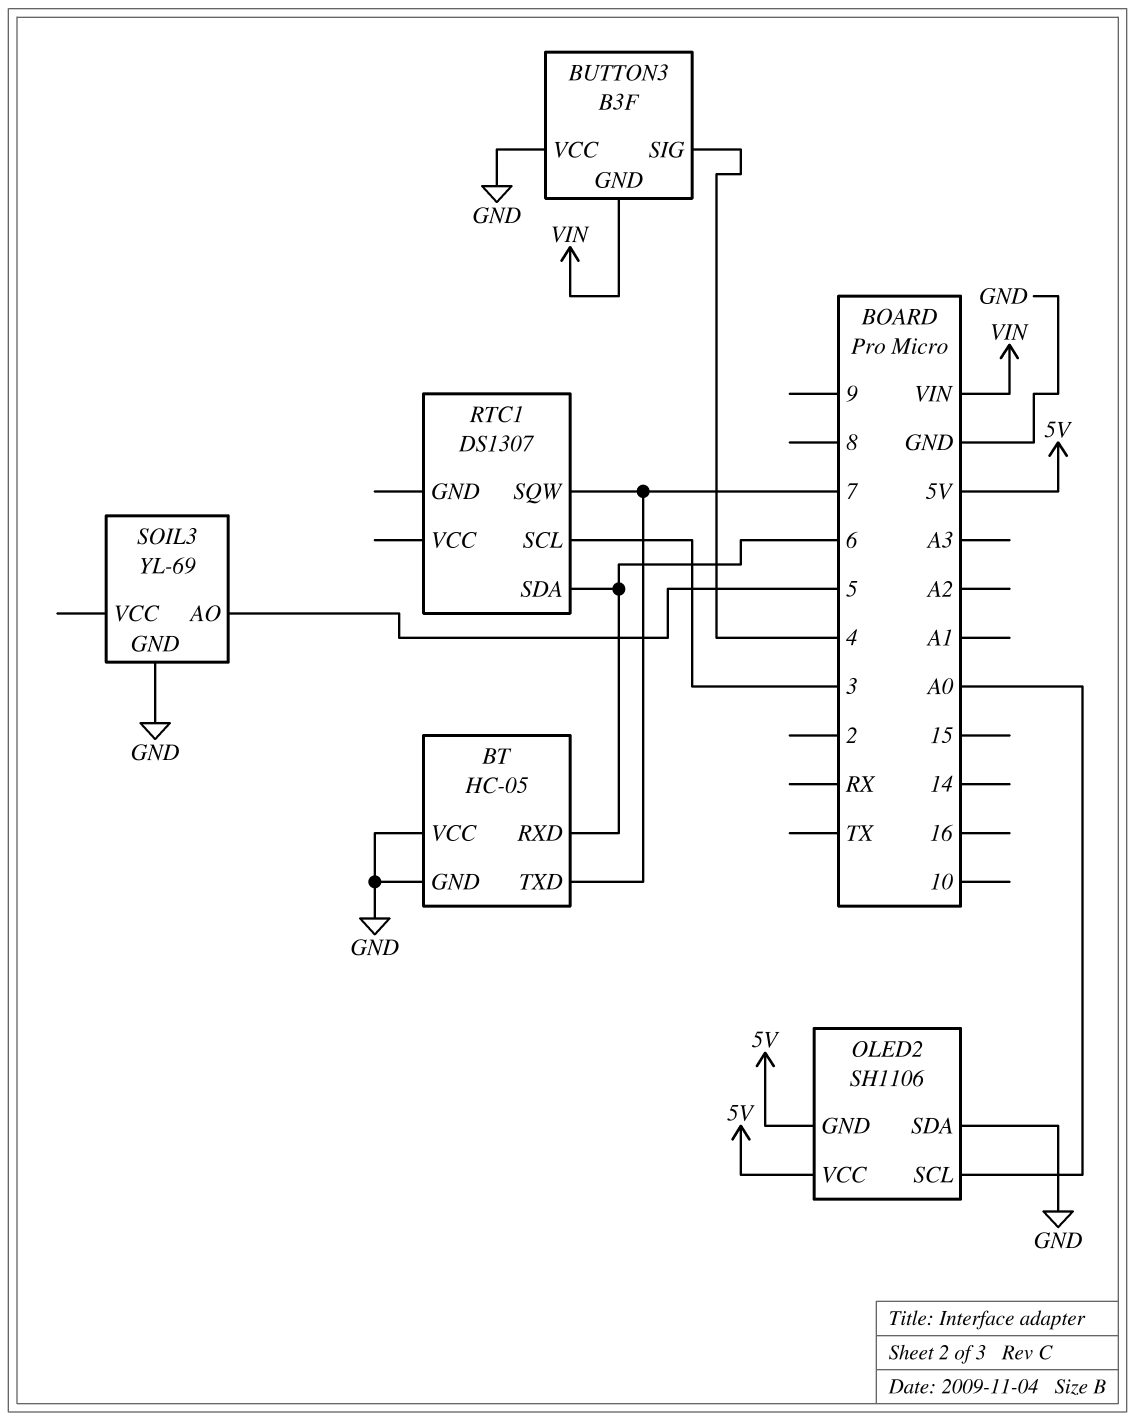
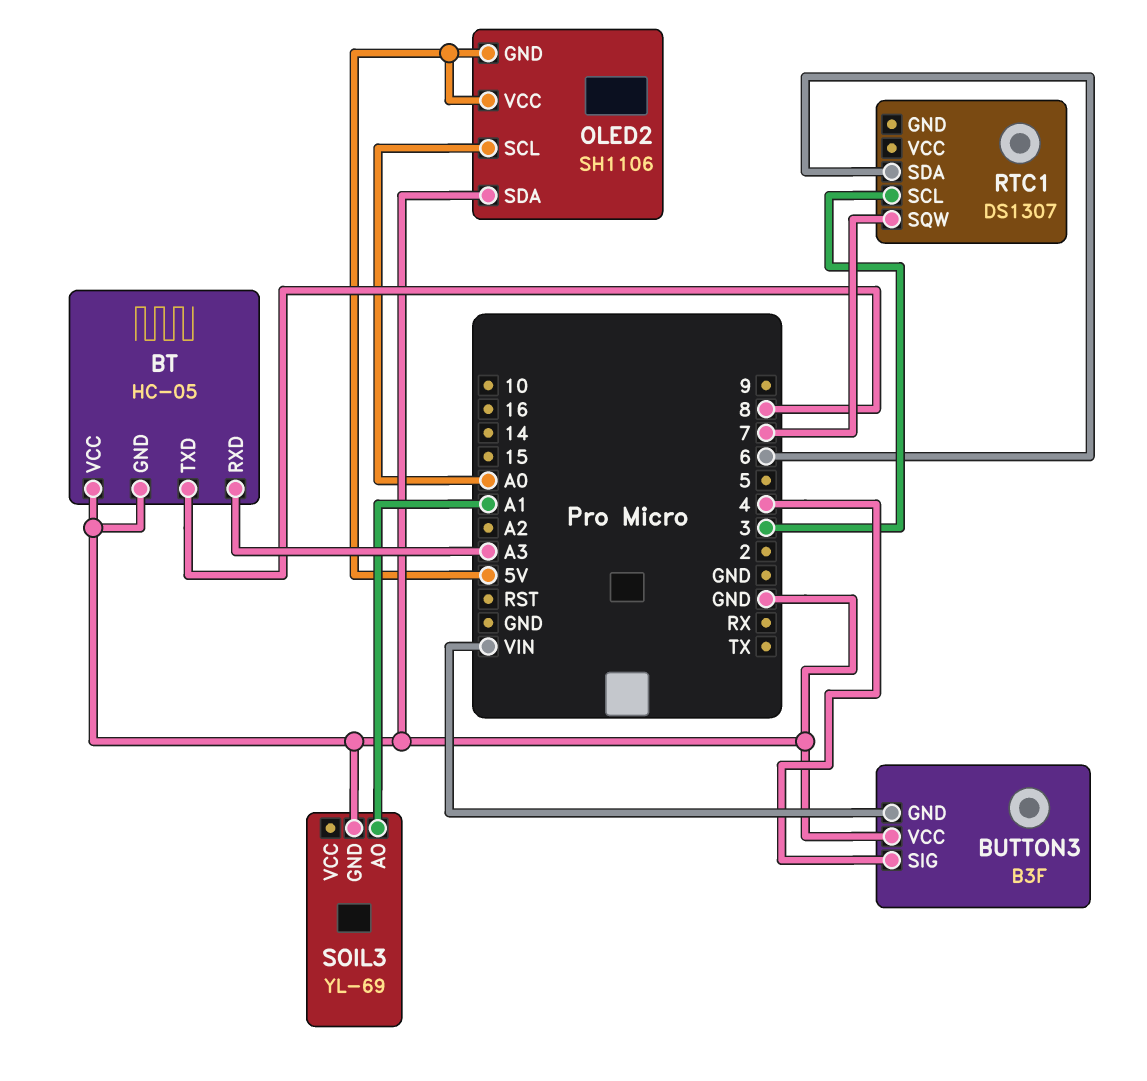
BT pin RXD: 6 -> A3
BT pin TXD: 7 -> 8
SOIL3 pin AO: 5 -> A1

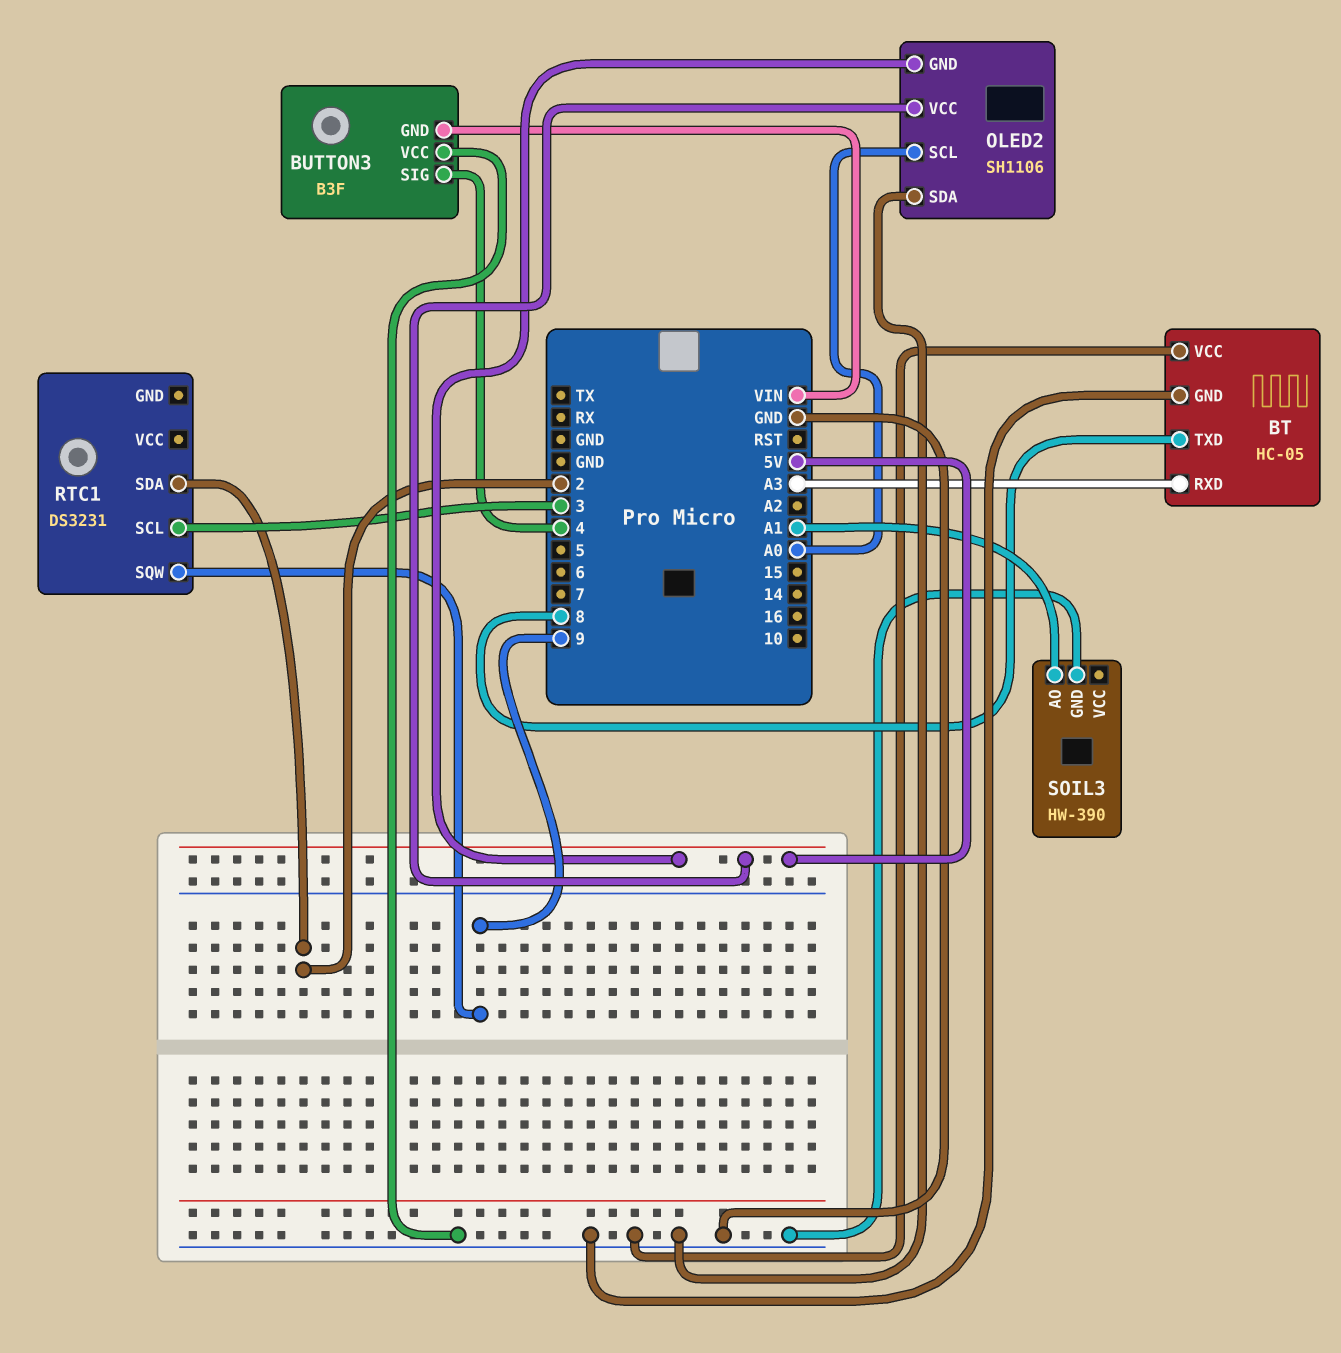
RTC1: DS1307 -> DS3231
RTC1 pin SDA: 6 -> 2
RTC1 pin SQW: 7 -> 9
SOIL3: YL-69 -> HW-390

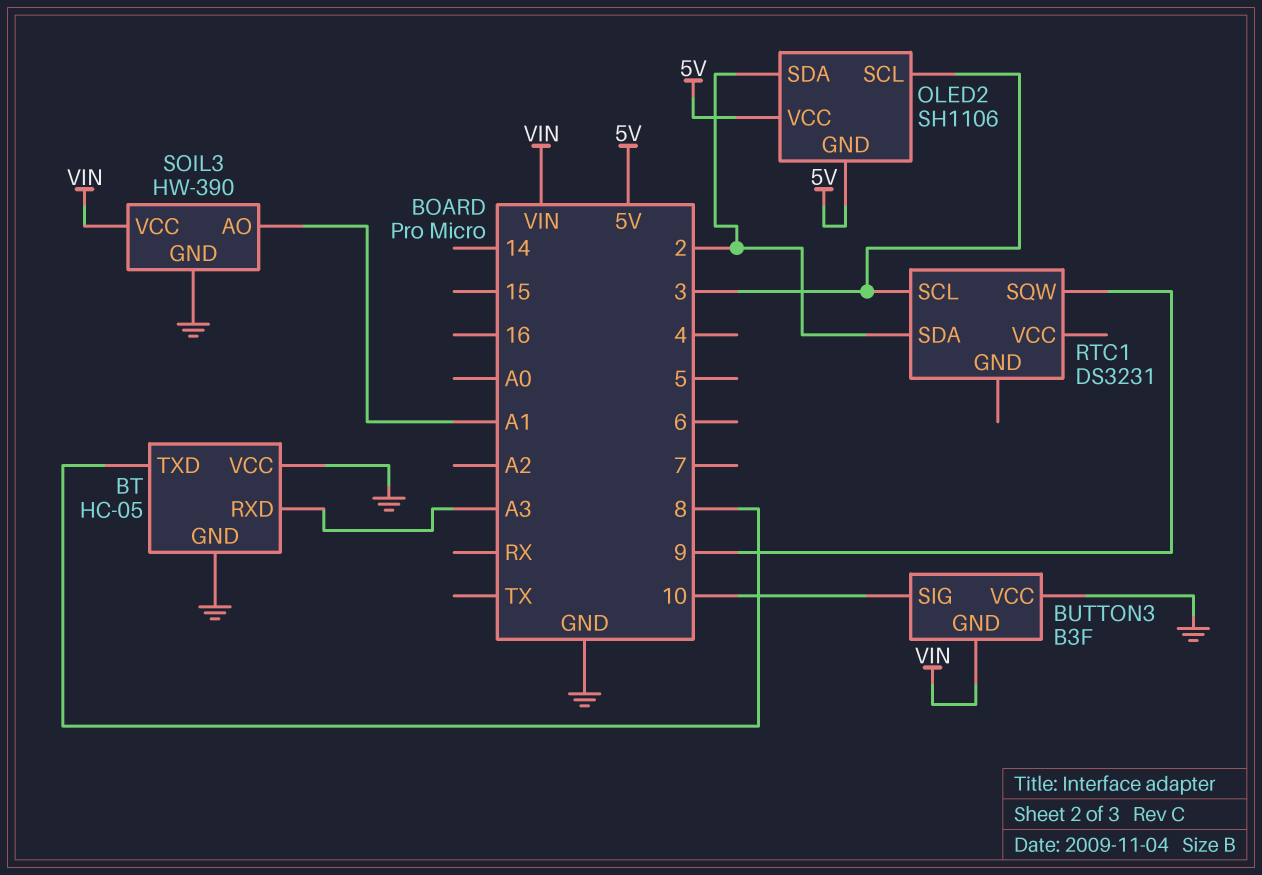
BUTTON3 pin SIG: 4 -> 10
OLED2 pin SCL: A0 -> 3
OLED2 pin SDA: GND -> 2
SOIL3 pin VCC: none -> VIN

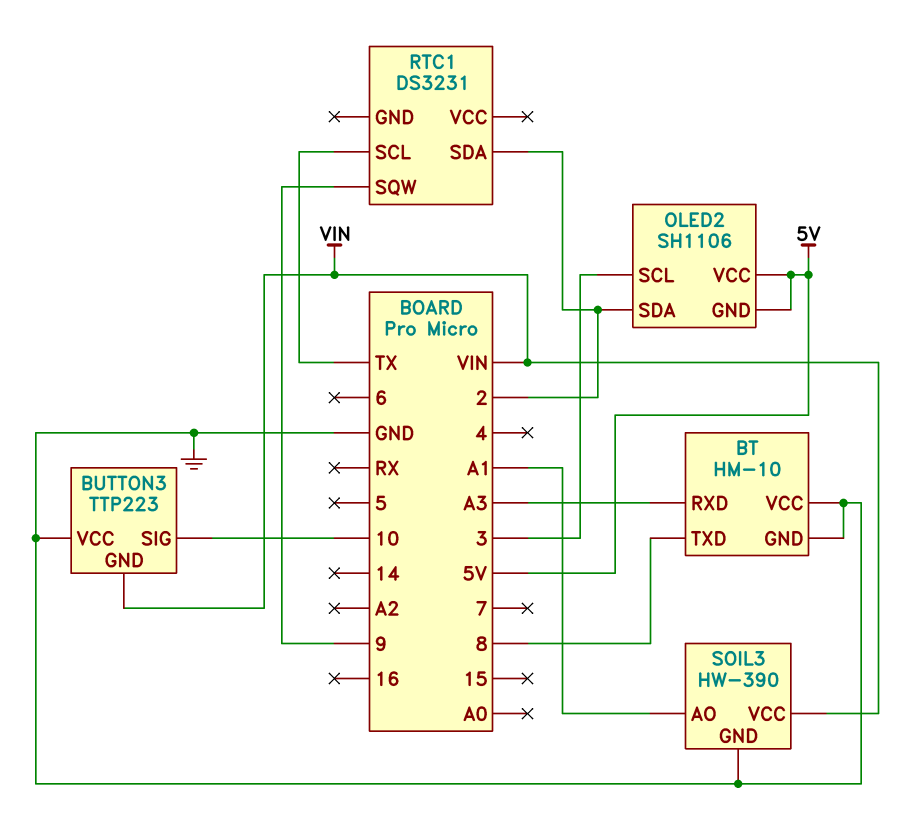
BT: HC-05 -> HM-10
BUTTON3: B3F -> TTP223
RTC1 pin SCL: 3 -> TX

